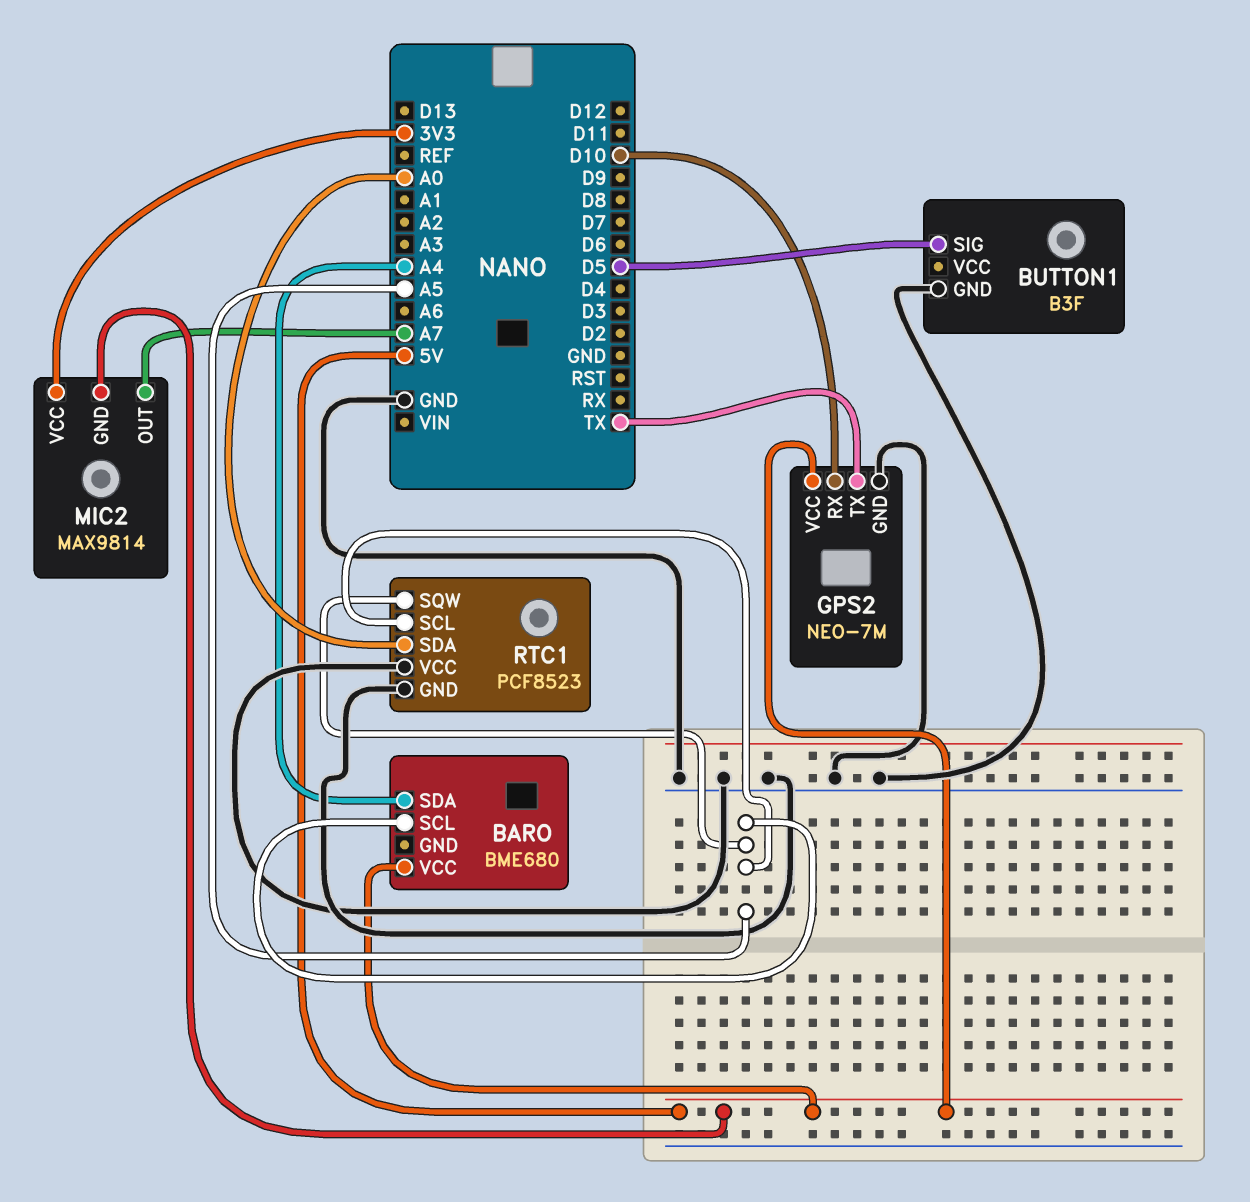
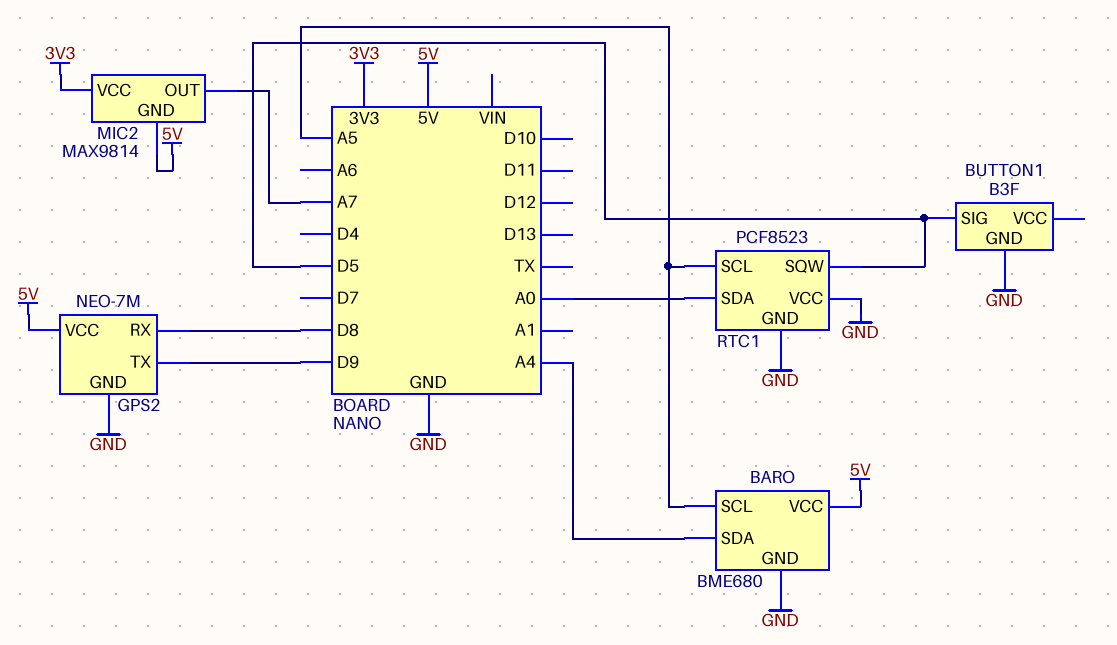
BARO pin GND: none -> GND
GPS2 pin RX: D10 -> D8
GPS2 pin TX: TX -> D9
RTC1 pin SQW: A5 -> D5

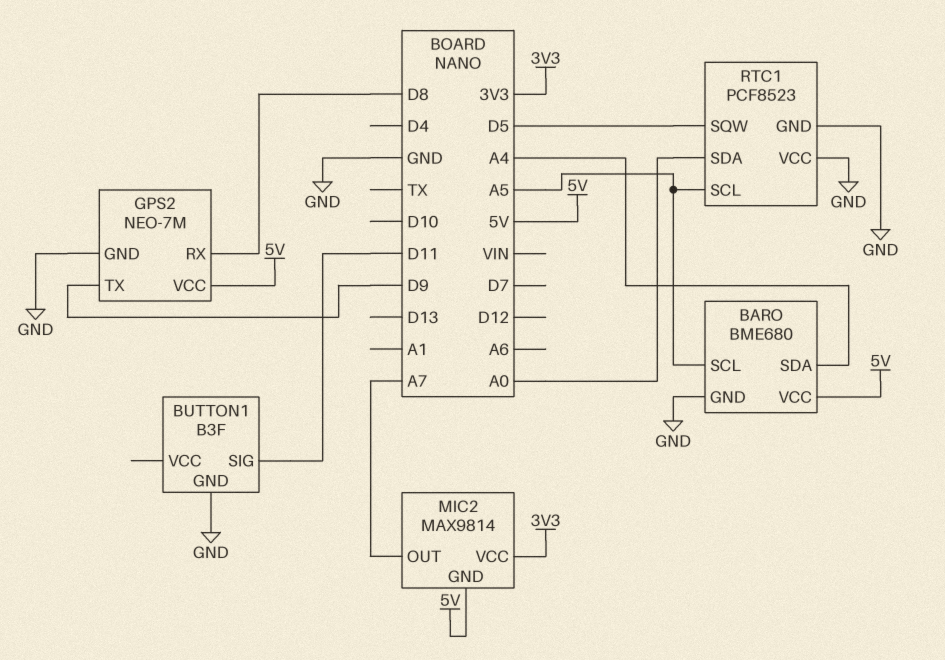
BUTTON1 pin SIG: D5 -> D11

